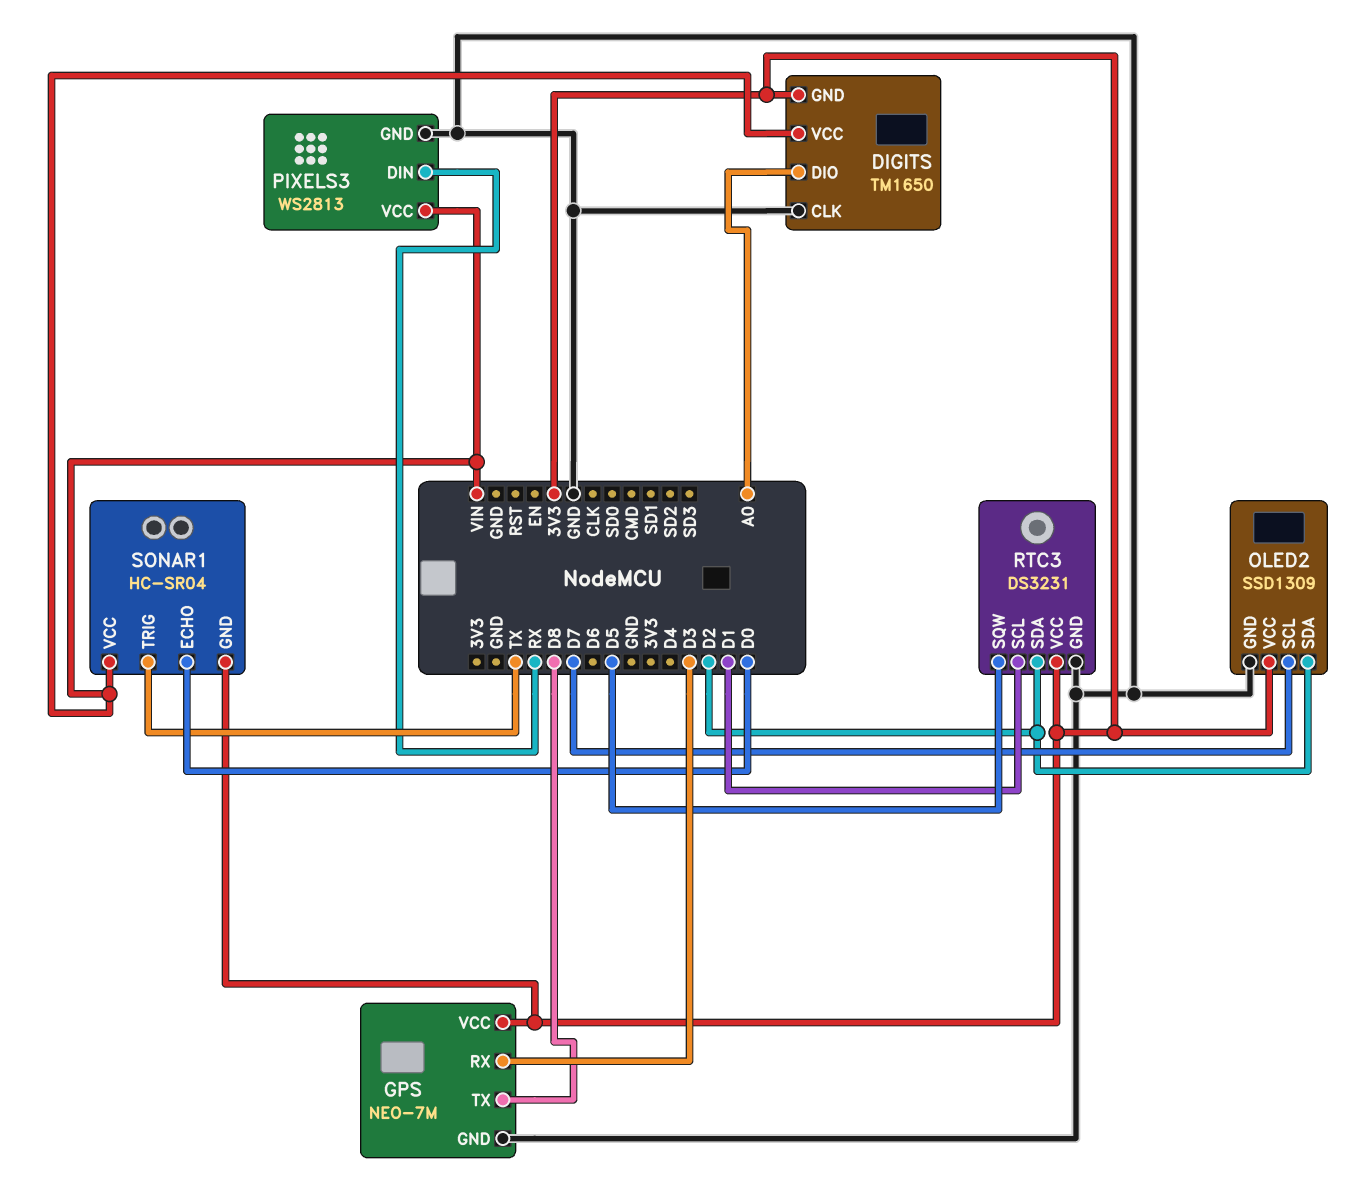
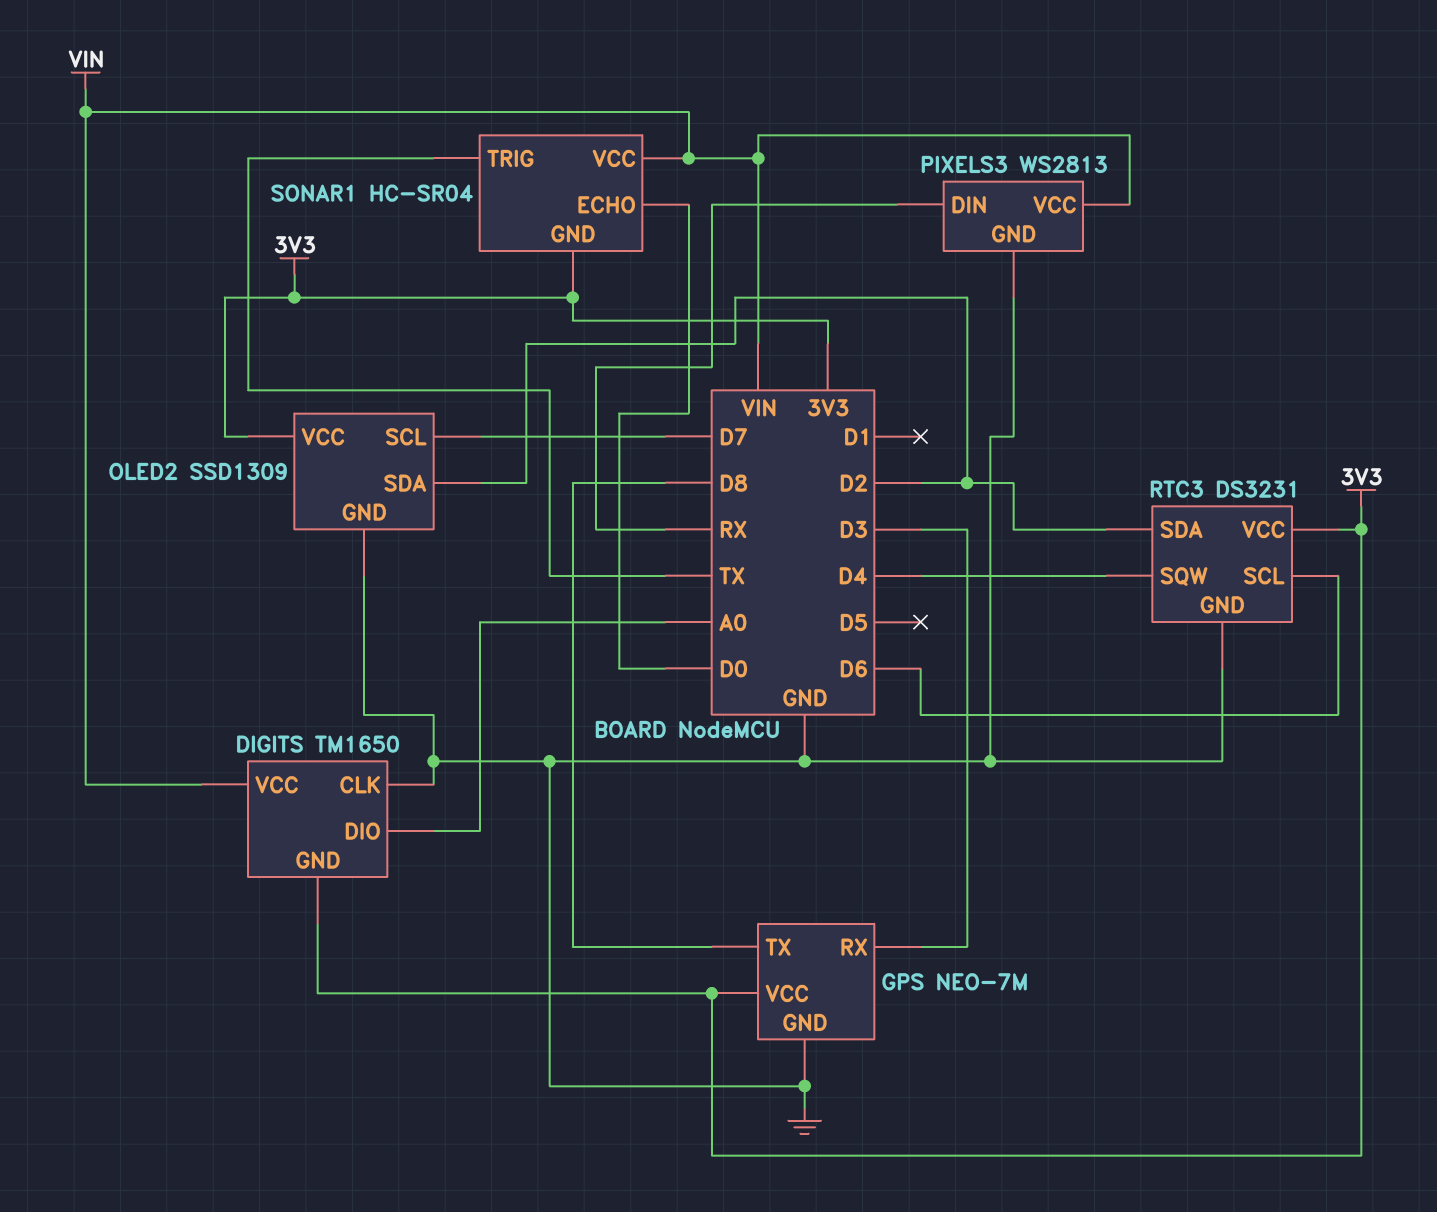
RTC3 pin SCL: D1 -> D6
RTC3 pin SQW: D5 -> D4

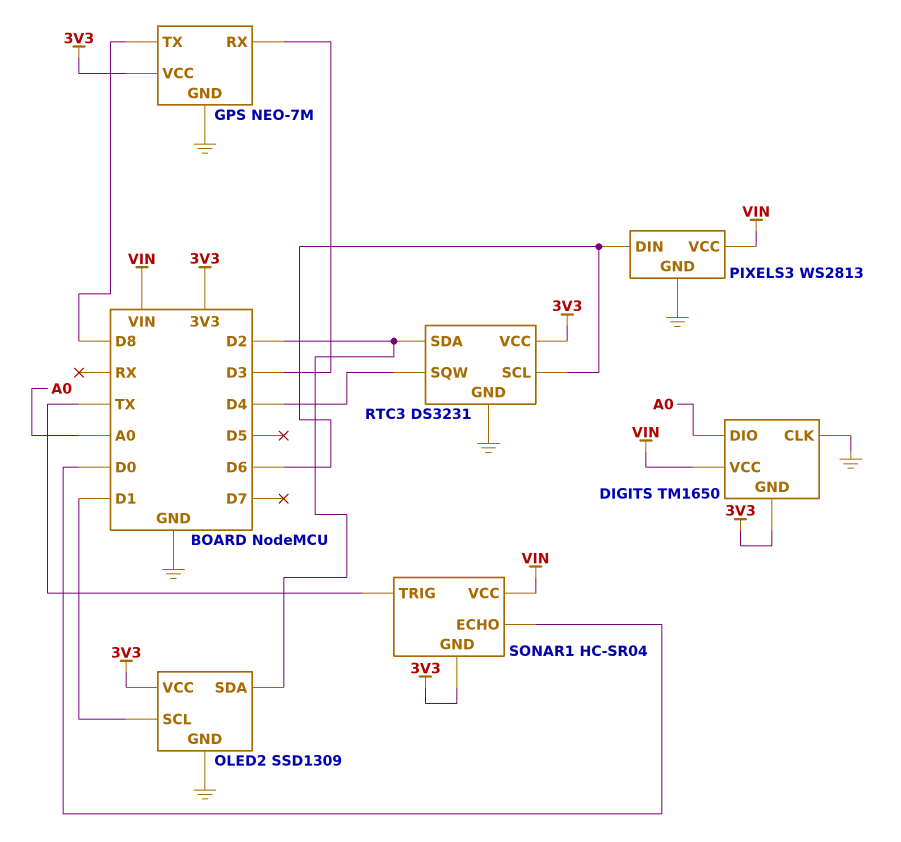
OLED2 pin SCL: D7 -> D1
PIXELS3 pin DIN: RX -> D6

